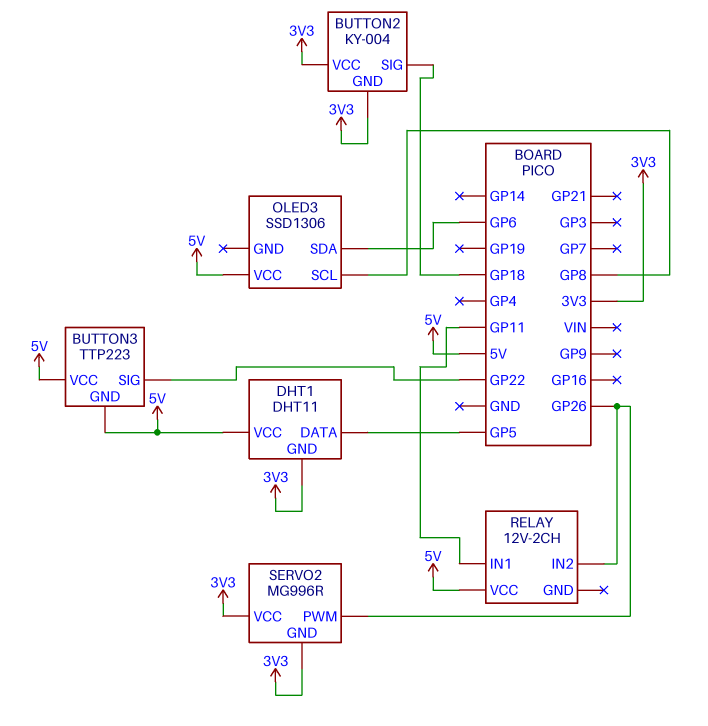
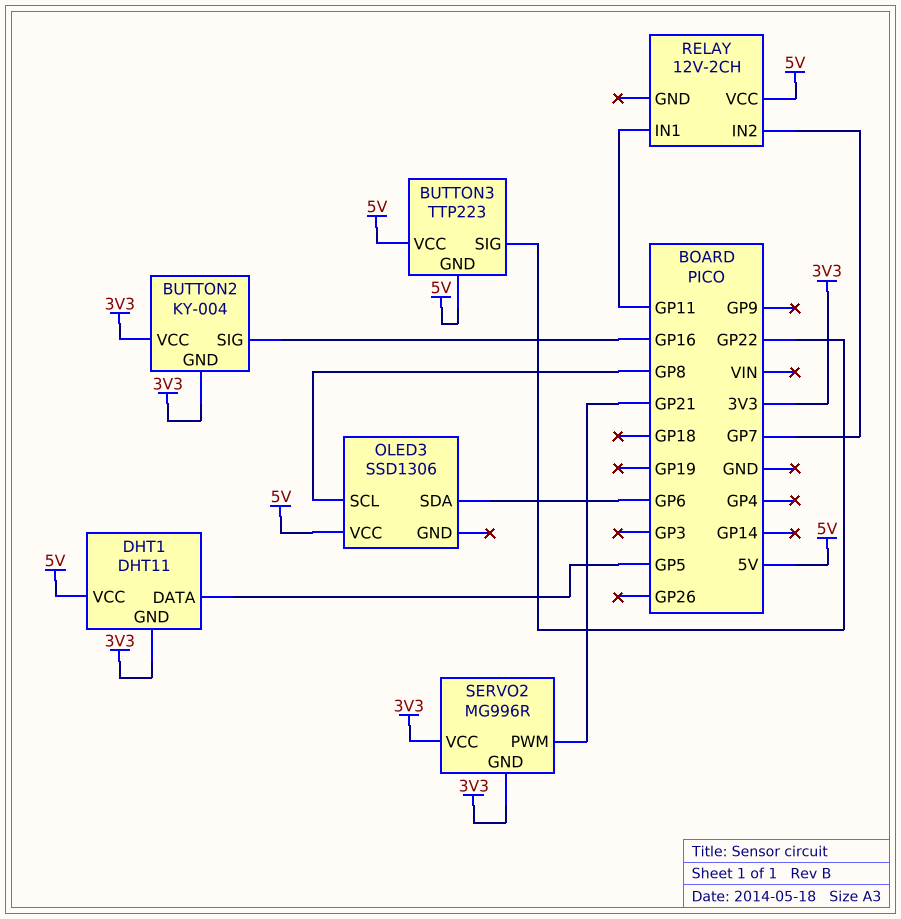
BUTTON2 pin SIG: GP18 -> GP16
RELAY pin IN2: GP26 -> GP7
SERVO2 pin PWM: GP26 -> GP21

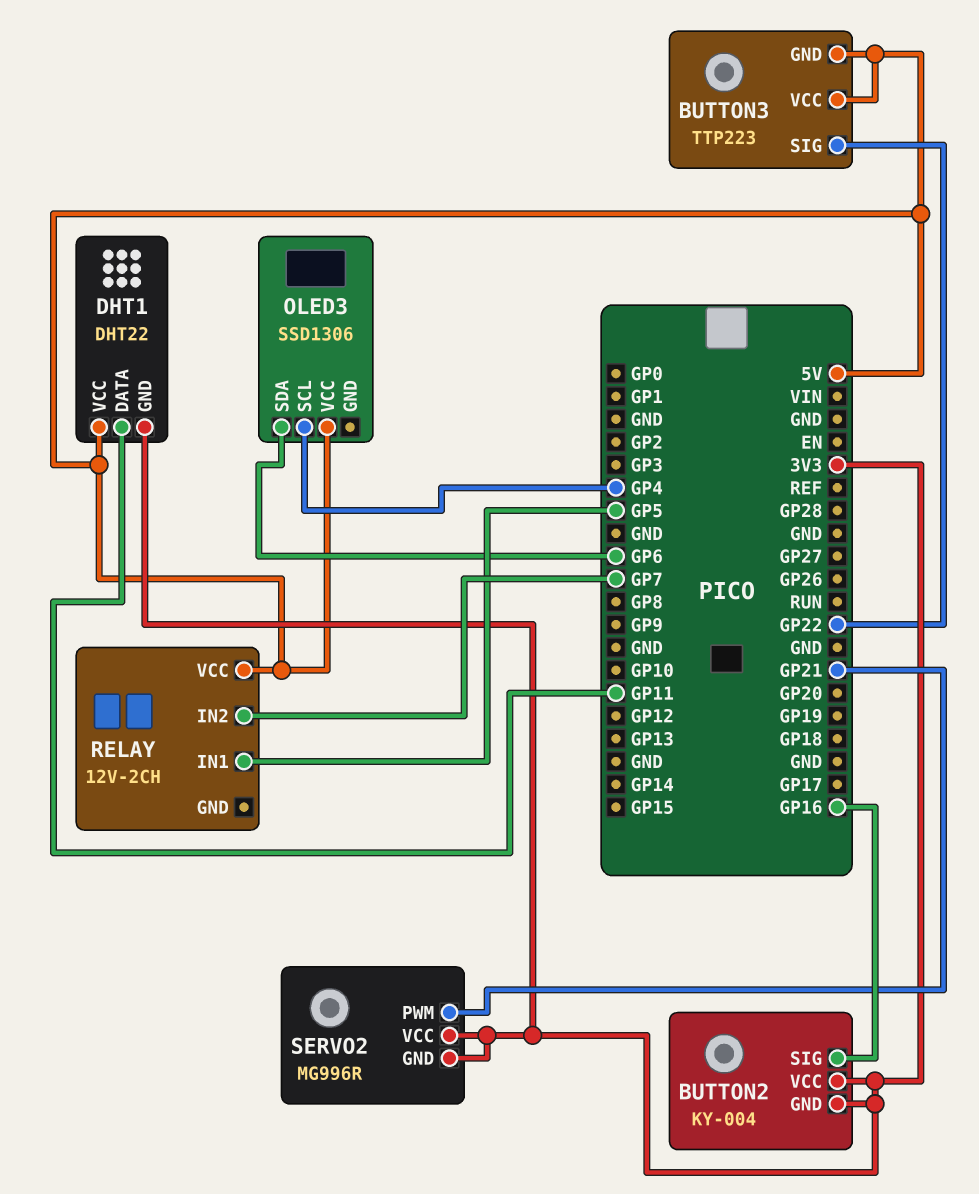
DHT1: DHT11 -> DHT22
DHT1 pin DATA: GP5 -> GP11
OLED3 pin SCL: GP8 -> GP4
RELAY pin IN1: GP11 -> GP5

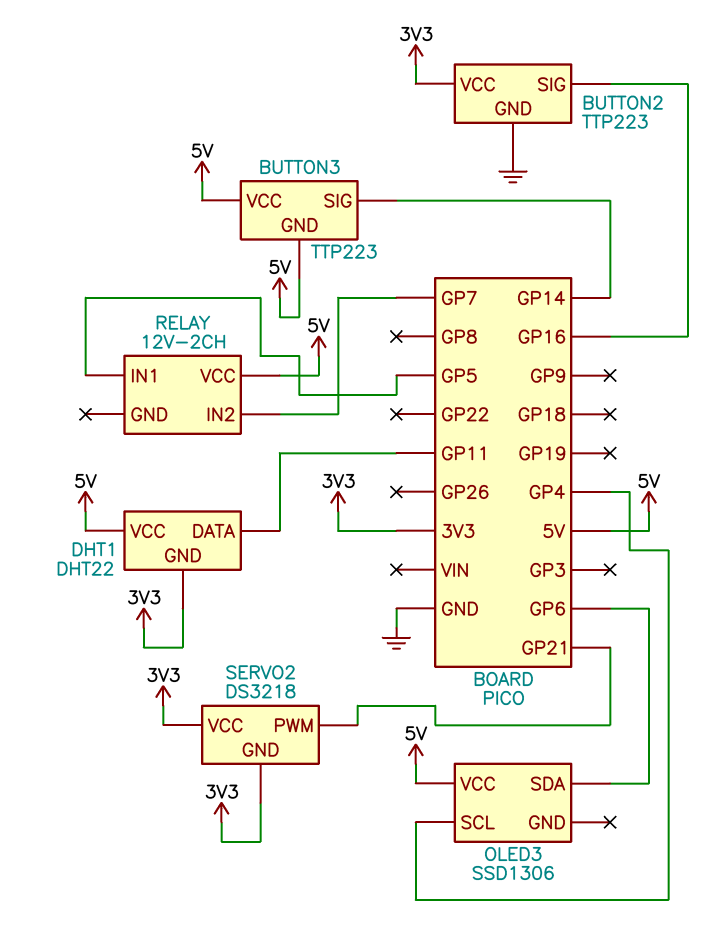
BUTTON2: KY-004 -> TTP223
BUTTON2 pin GND: 3V3 -> GND
BUTTON3 pin SIG: GP22 -> GP14
SERVO2: MG996R -> DS3218

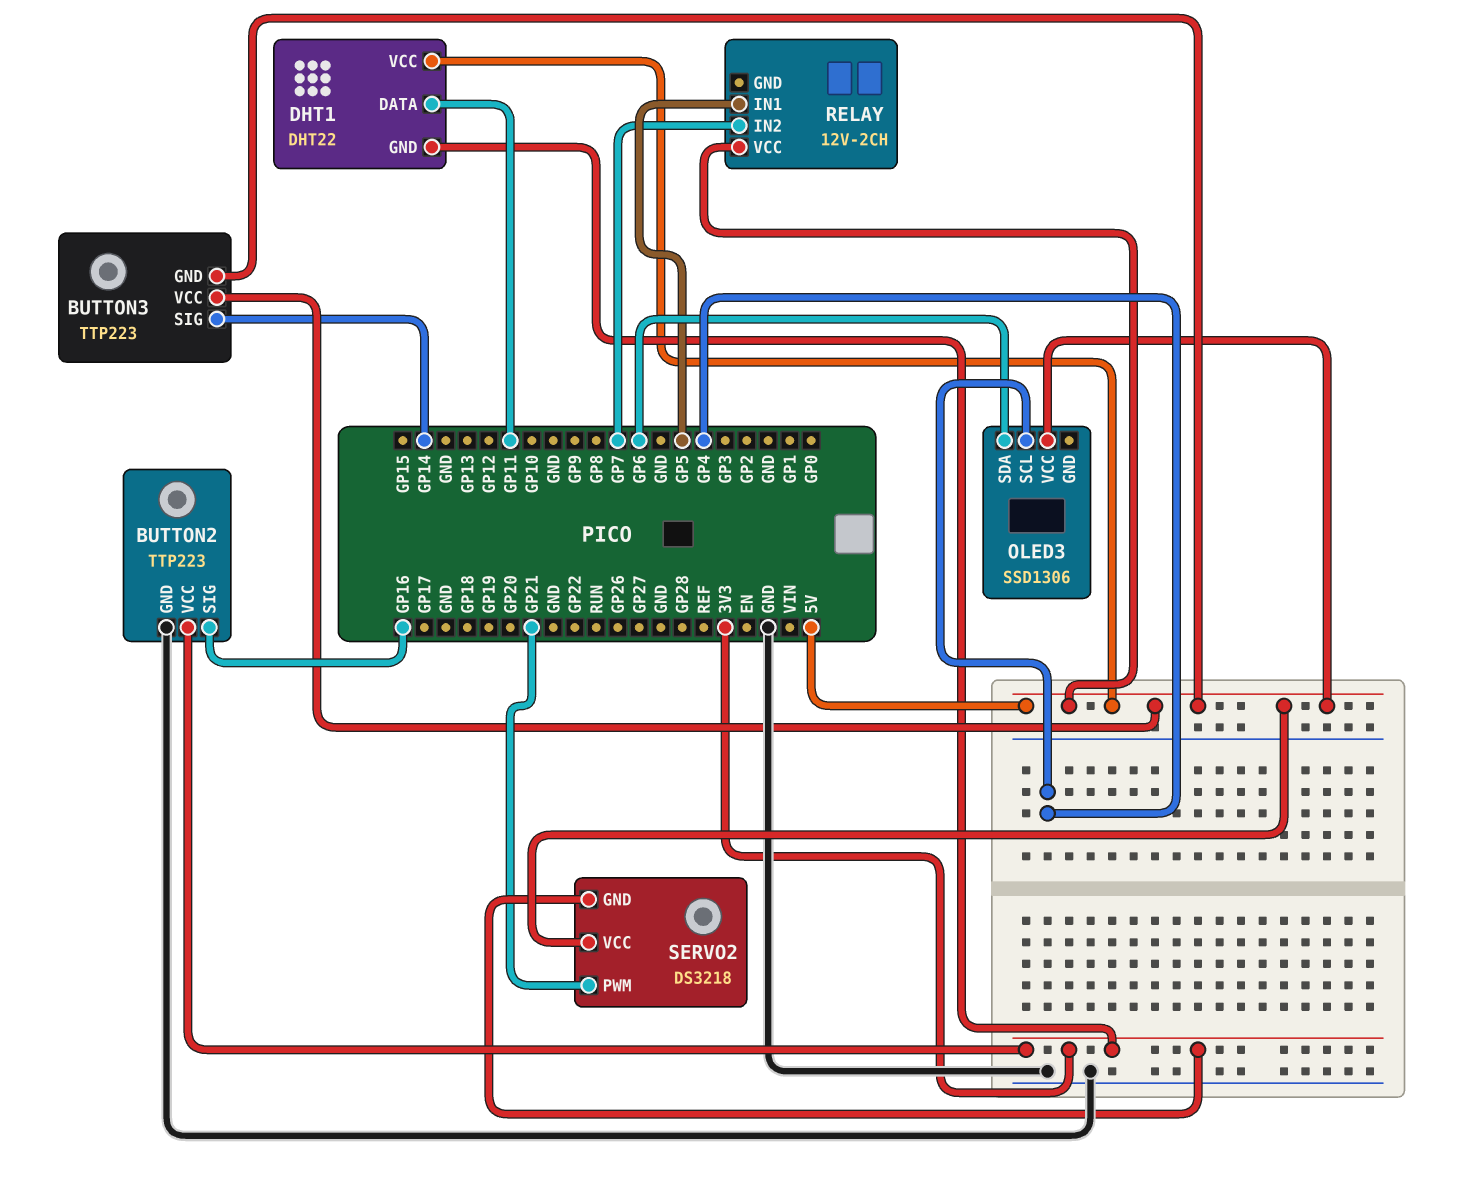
SERVO2 pin VCC: 3V3 -> 5V

